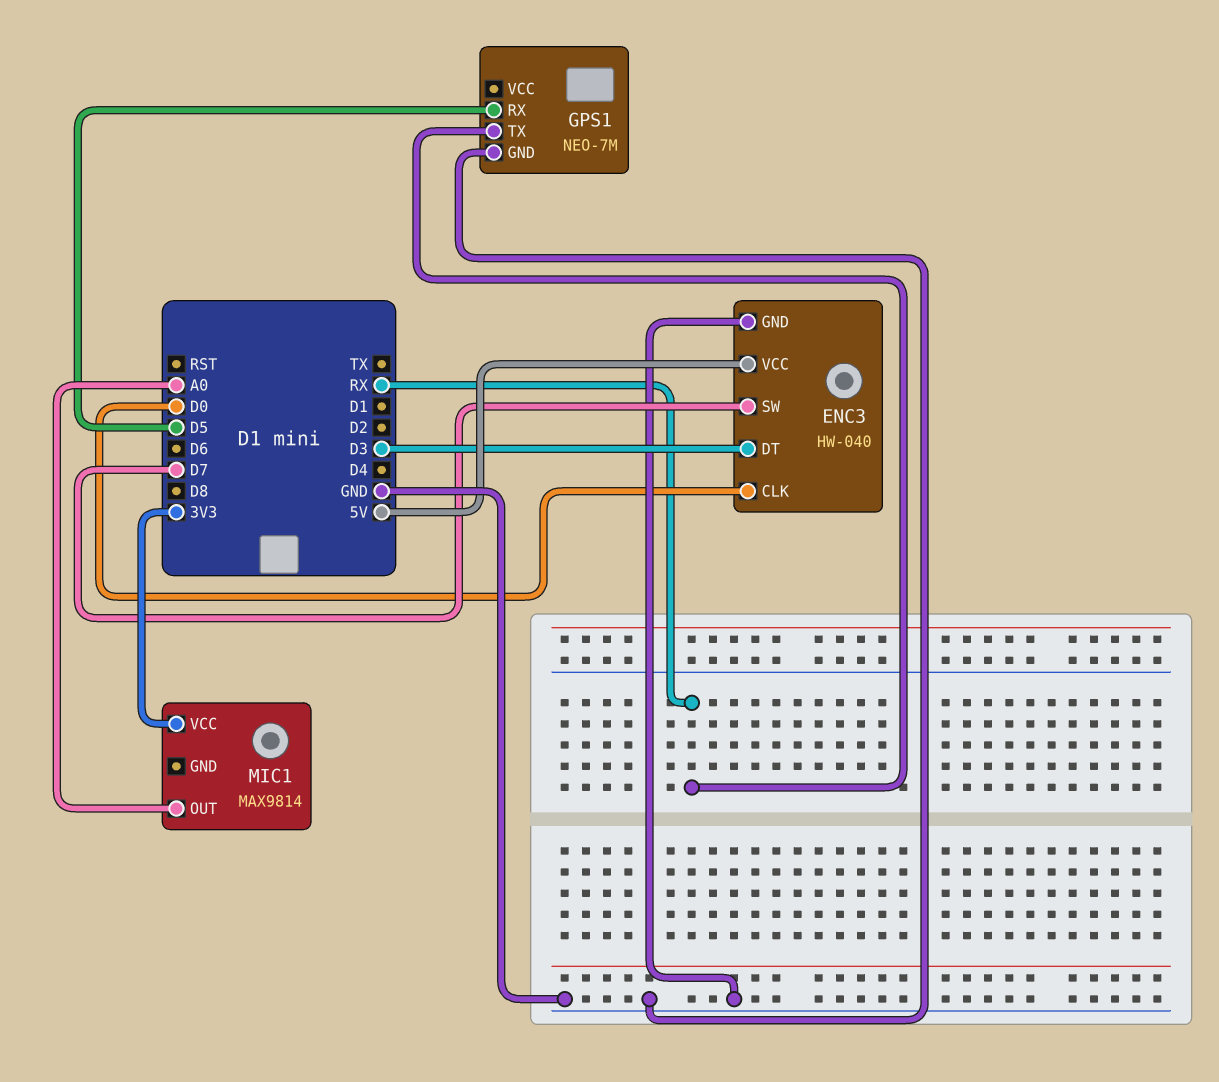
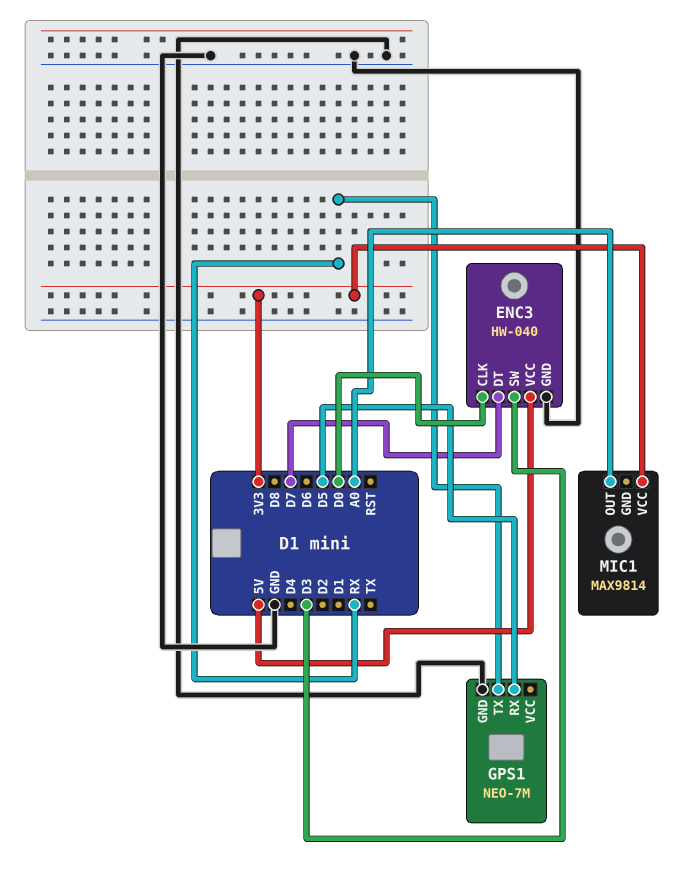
ENC3 pin DT: D3 -> D7
ENC3 pin SW: D7 -> D3

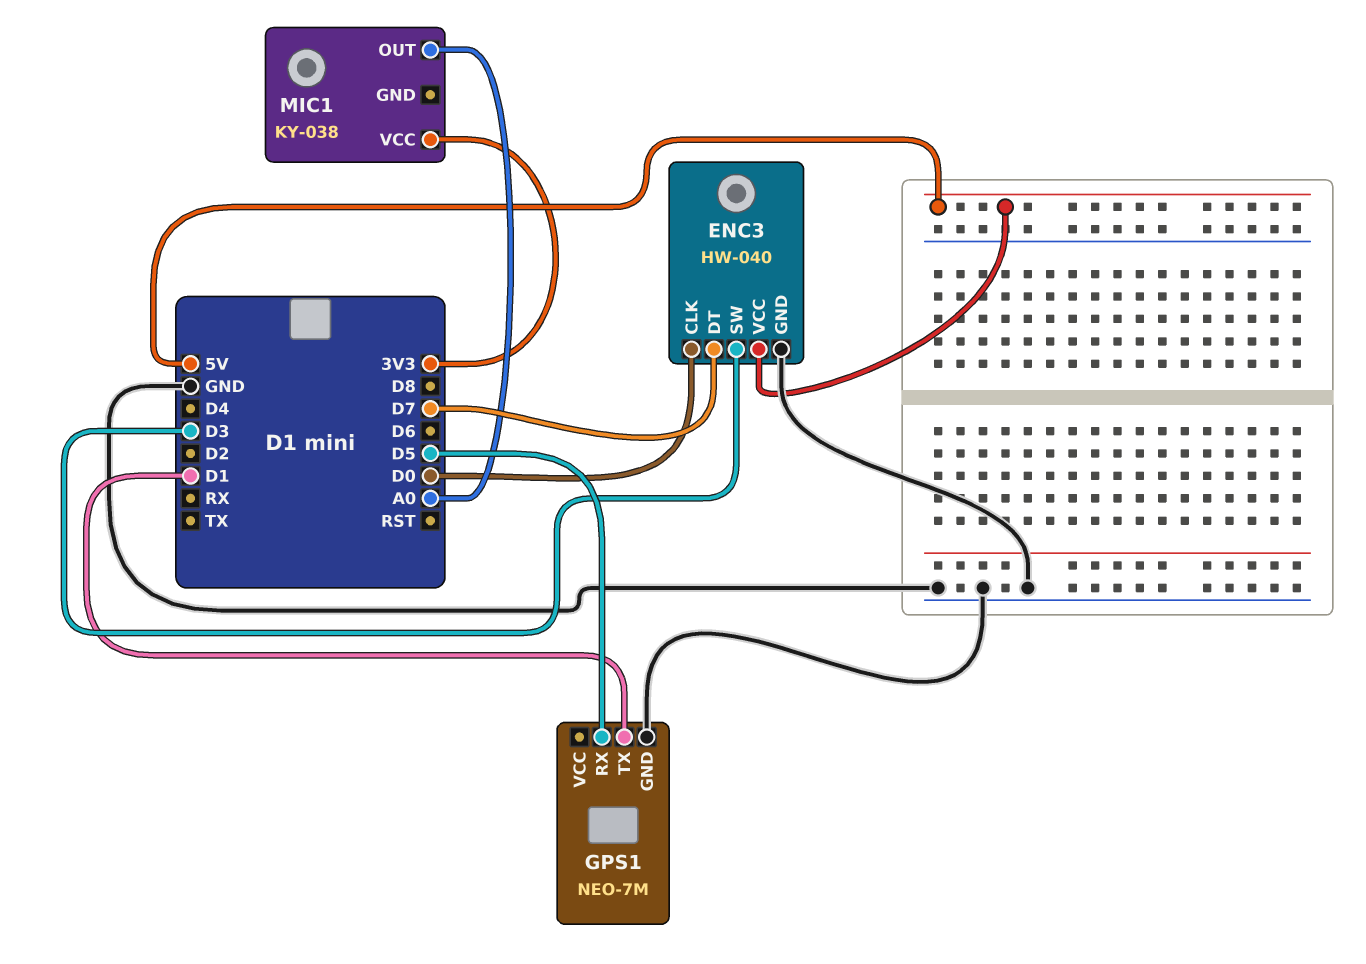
GPS1 pin TX: RX -> D1
MIC1: MAX9814 -> KY-038

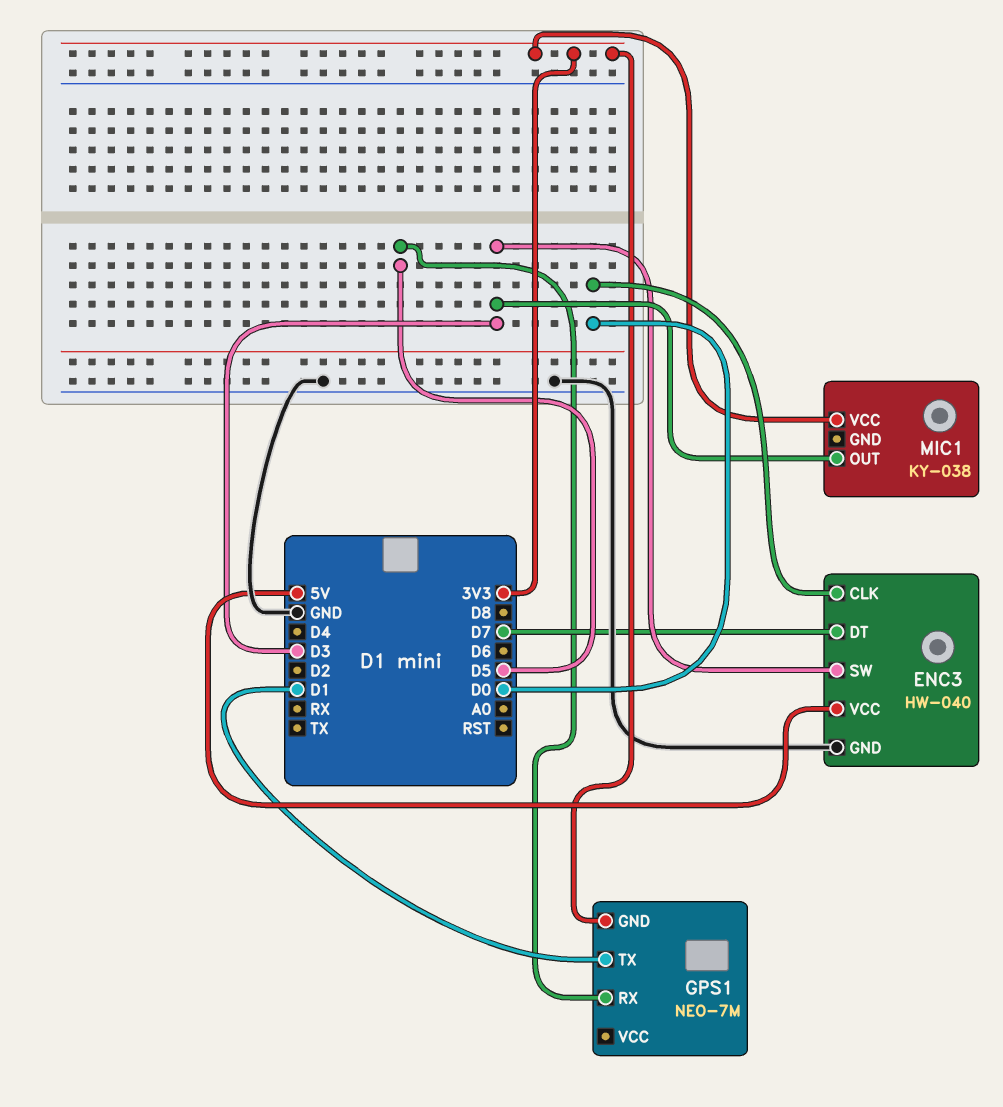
GPS1 pin GND: GND -> 3V3
MIC1 pin OUT: A0 -> D3

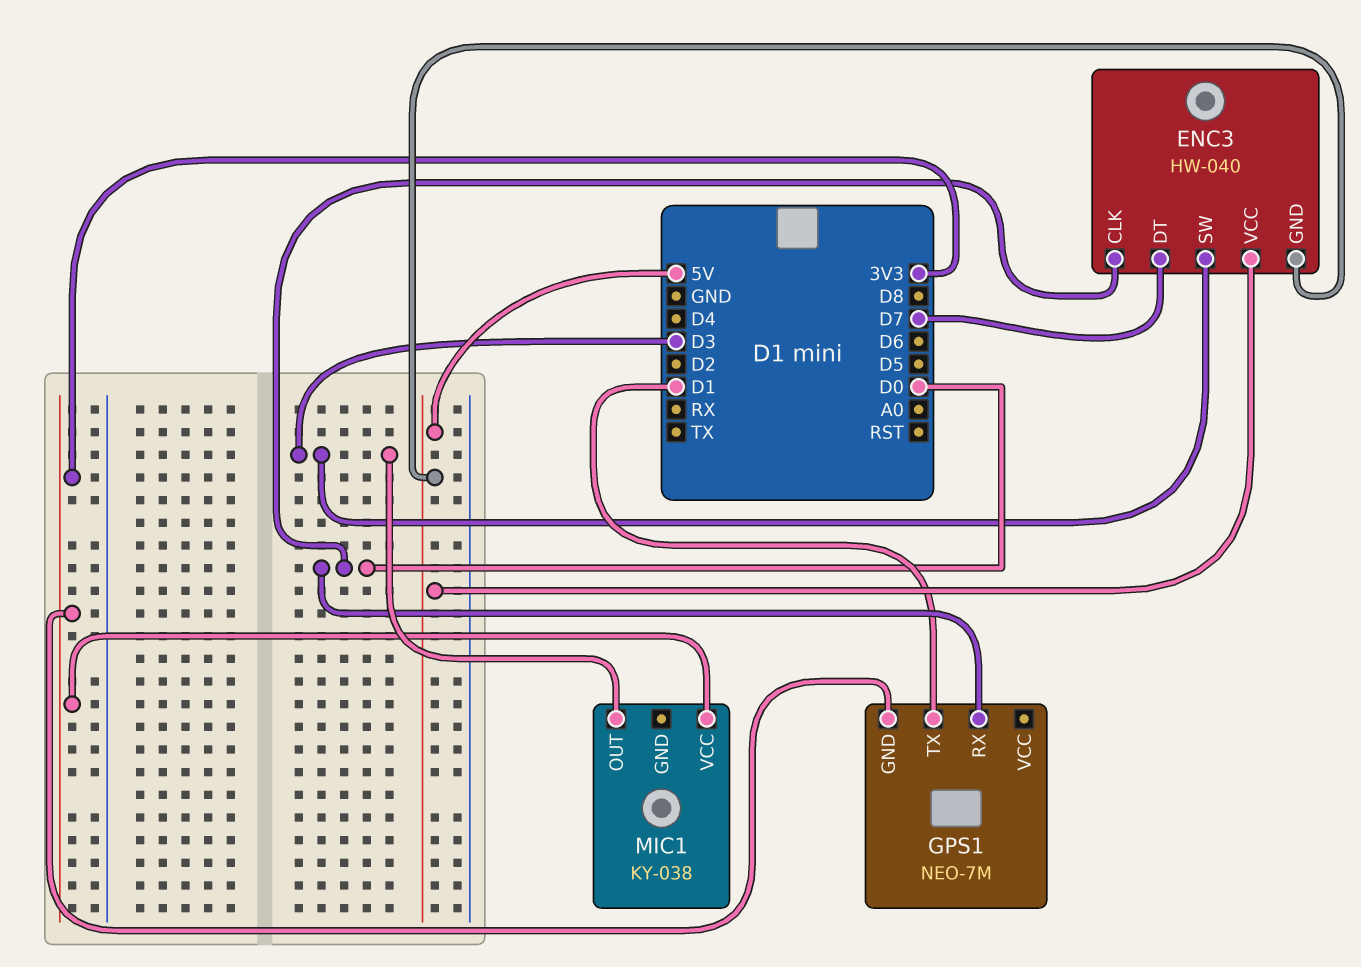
ENC3 pin GND: GND -> 5V
GPS1 pin RX: D5 -> D0

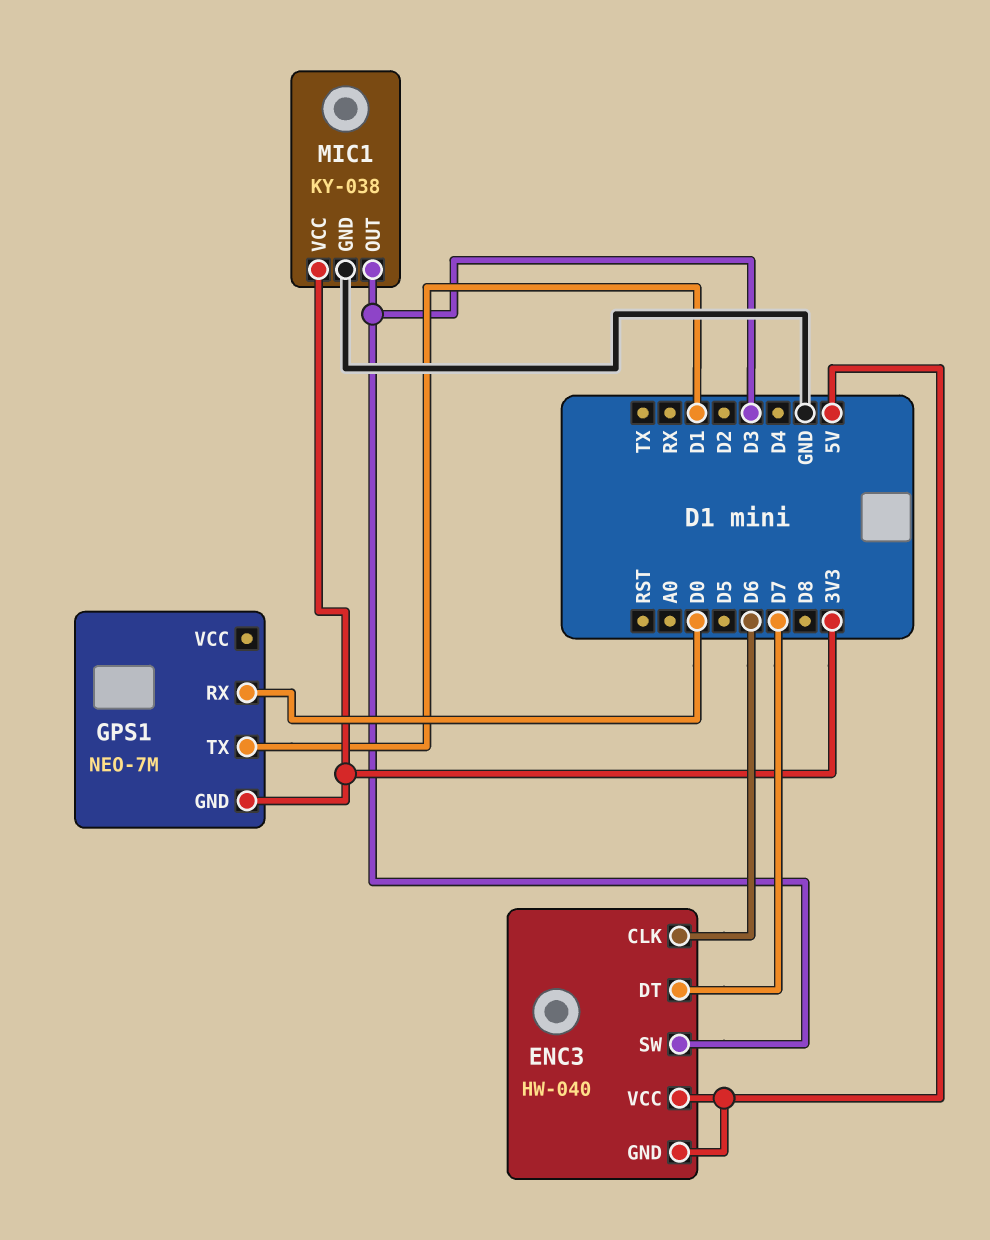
ENC3 pin CLK: D0 -> D6
MIC1 pin GND: none -> GND

